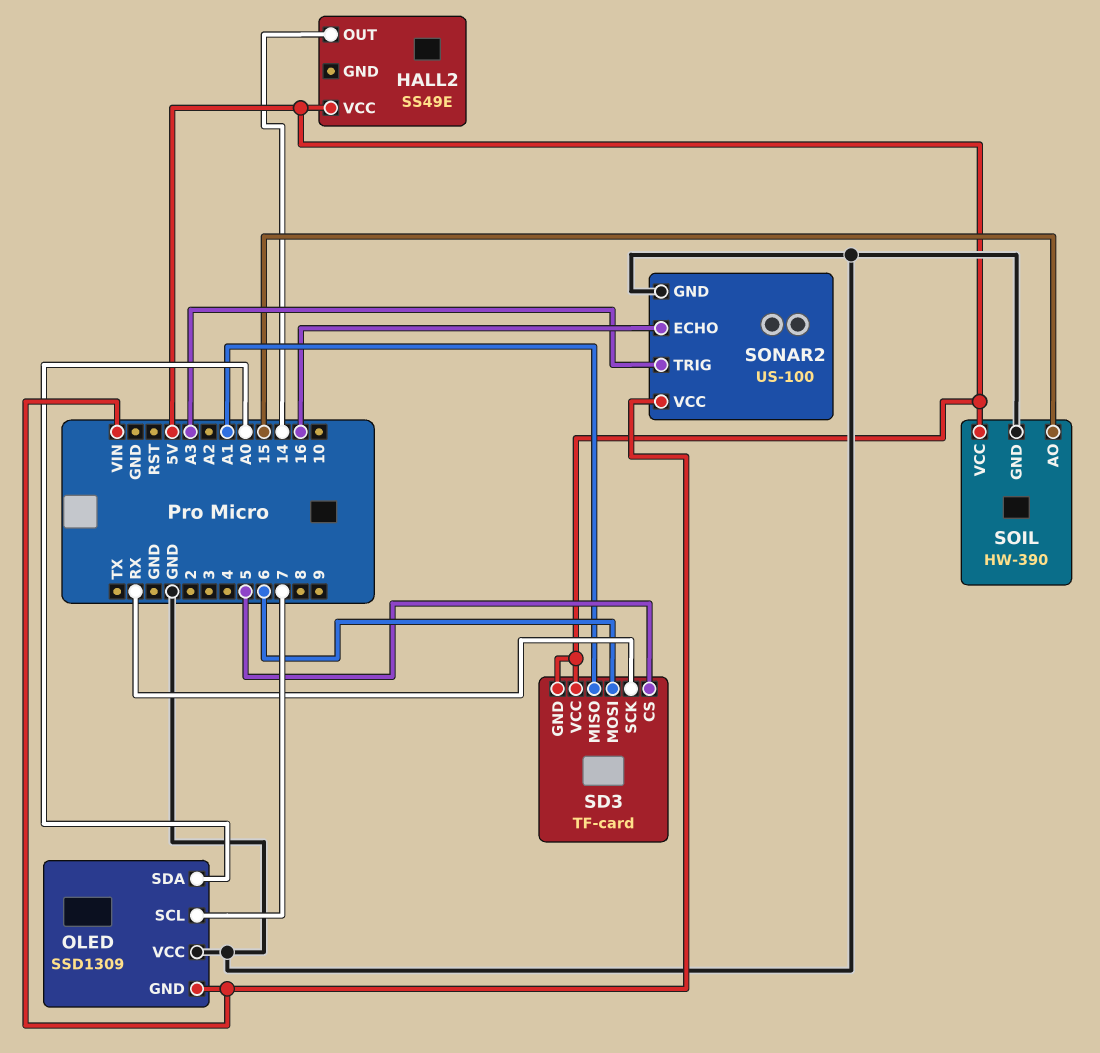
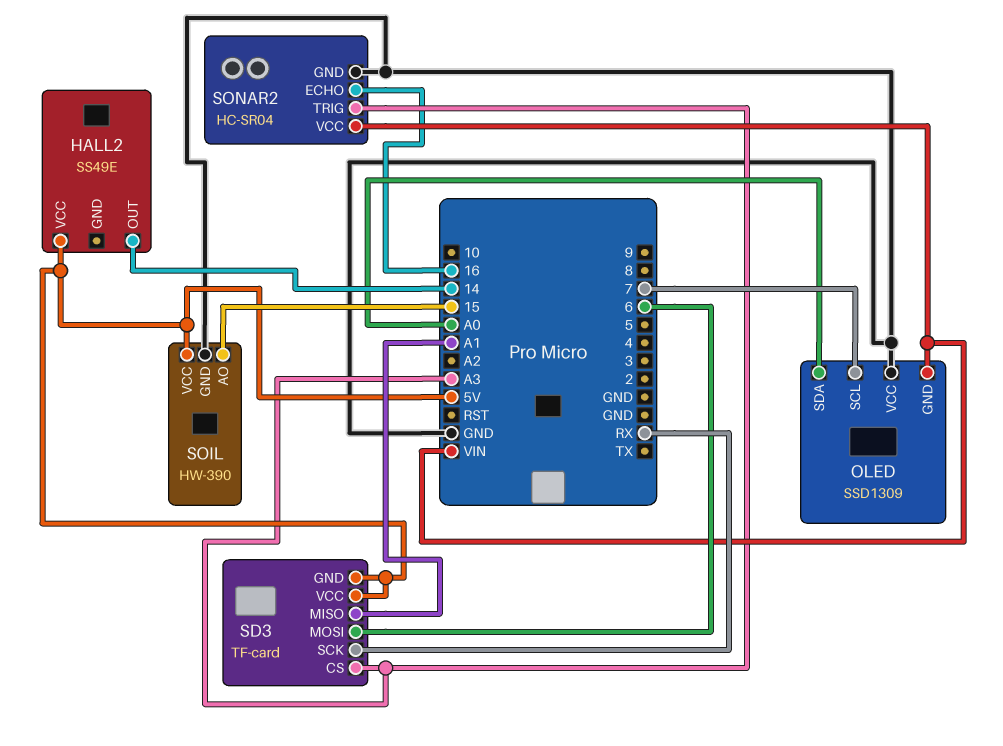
SD3 pin CS: 5 -> A3
SONAR2: US-100 -> HC-SR04

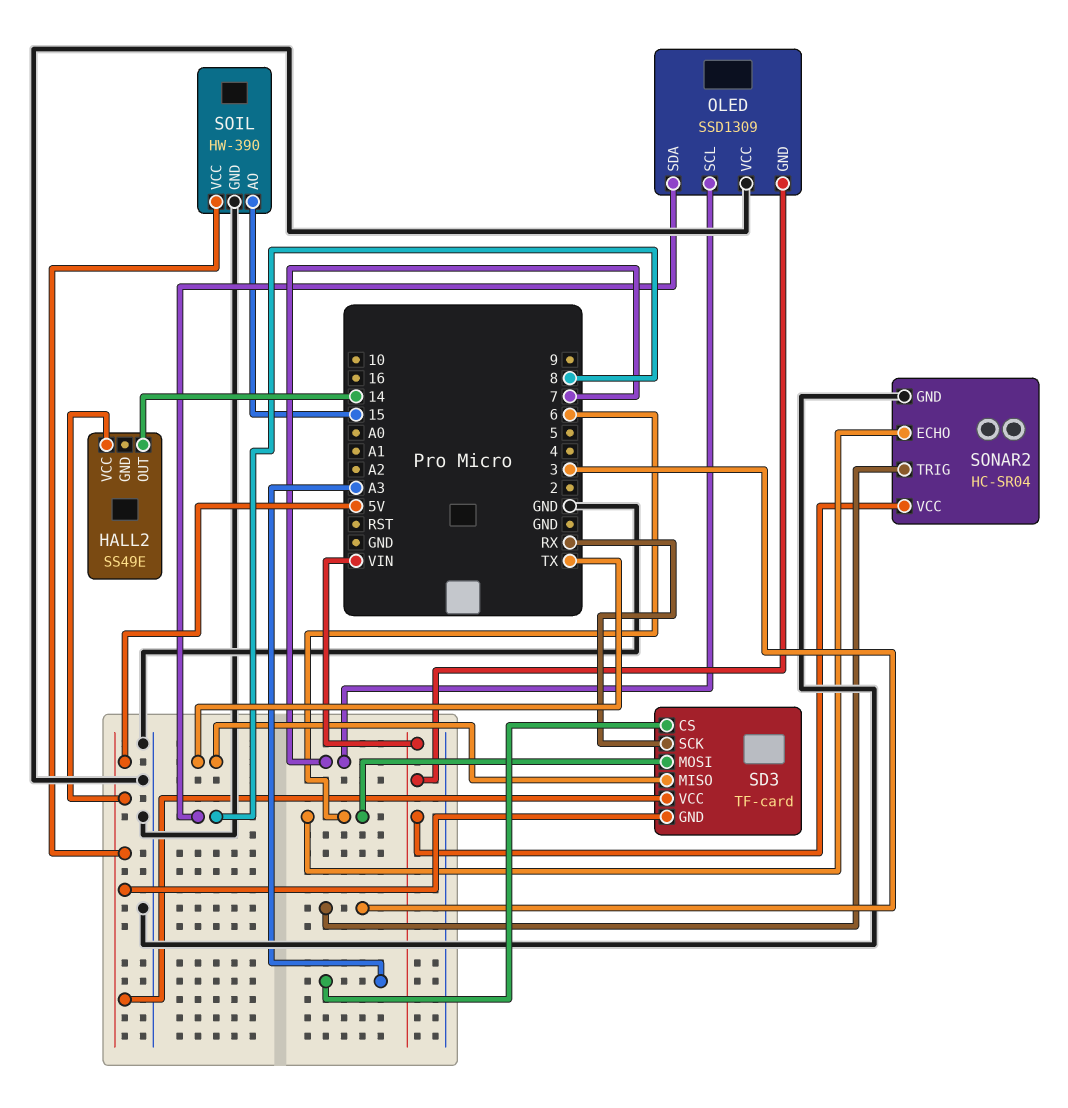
OLED pin SDA: A0 -> 8
SD3 pin MISO: A1 -> TX
SONAR2 pin ECHO: 16 -> 6
SONAR2 pin TRIG: A3 -> 3

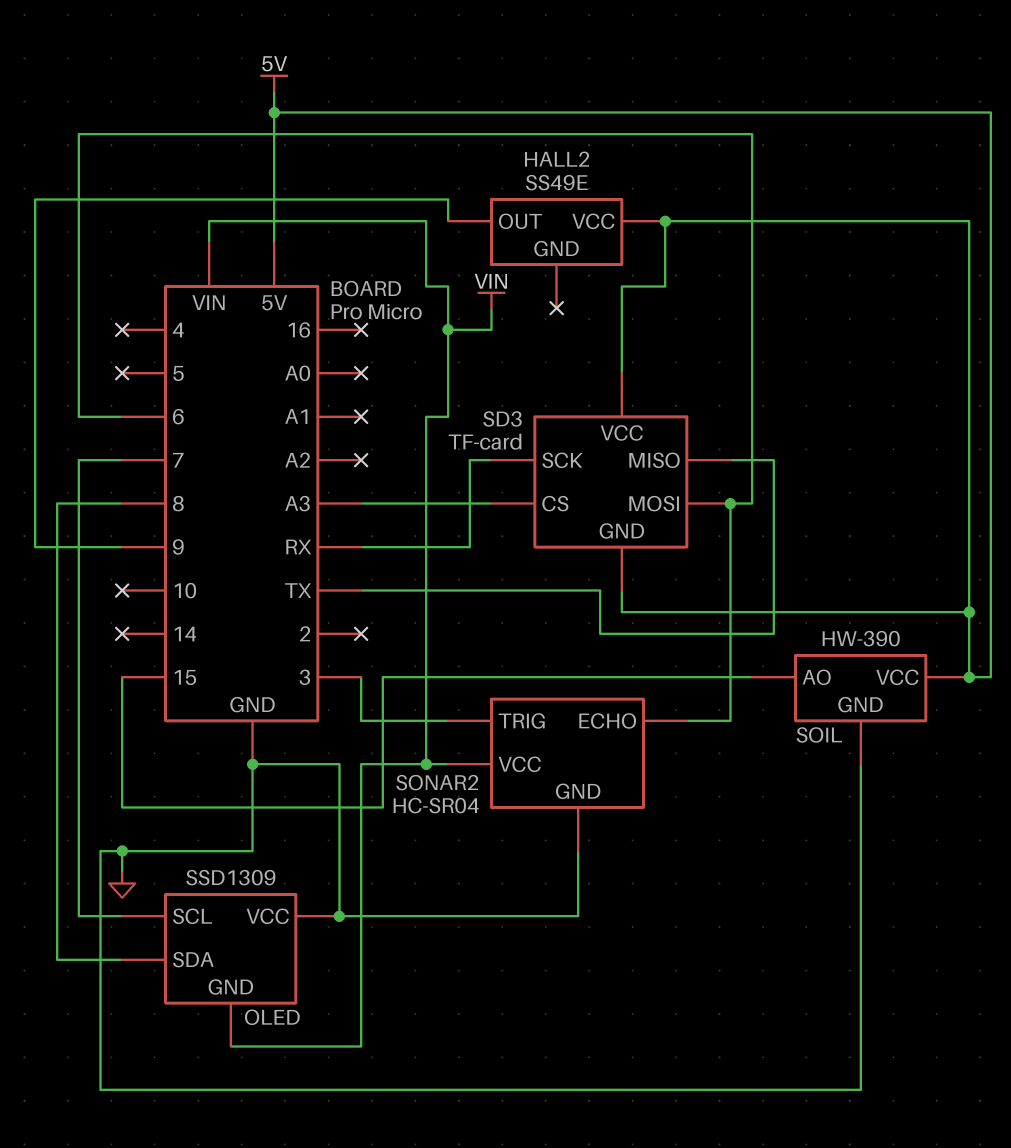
HALL2 pin OUT: 14 -> 9

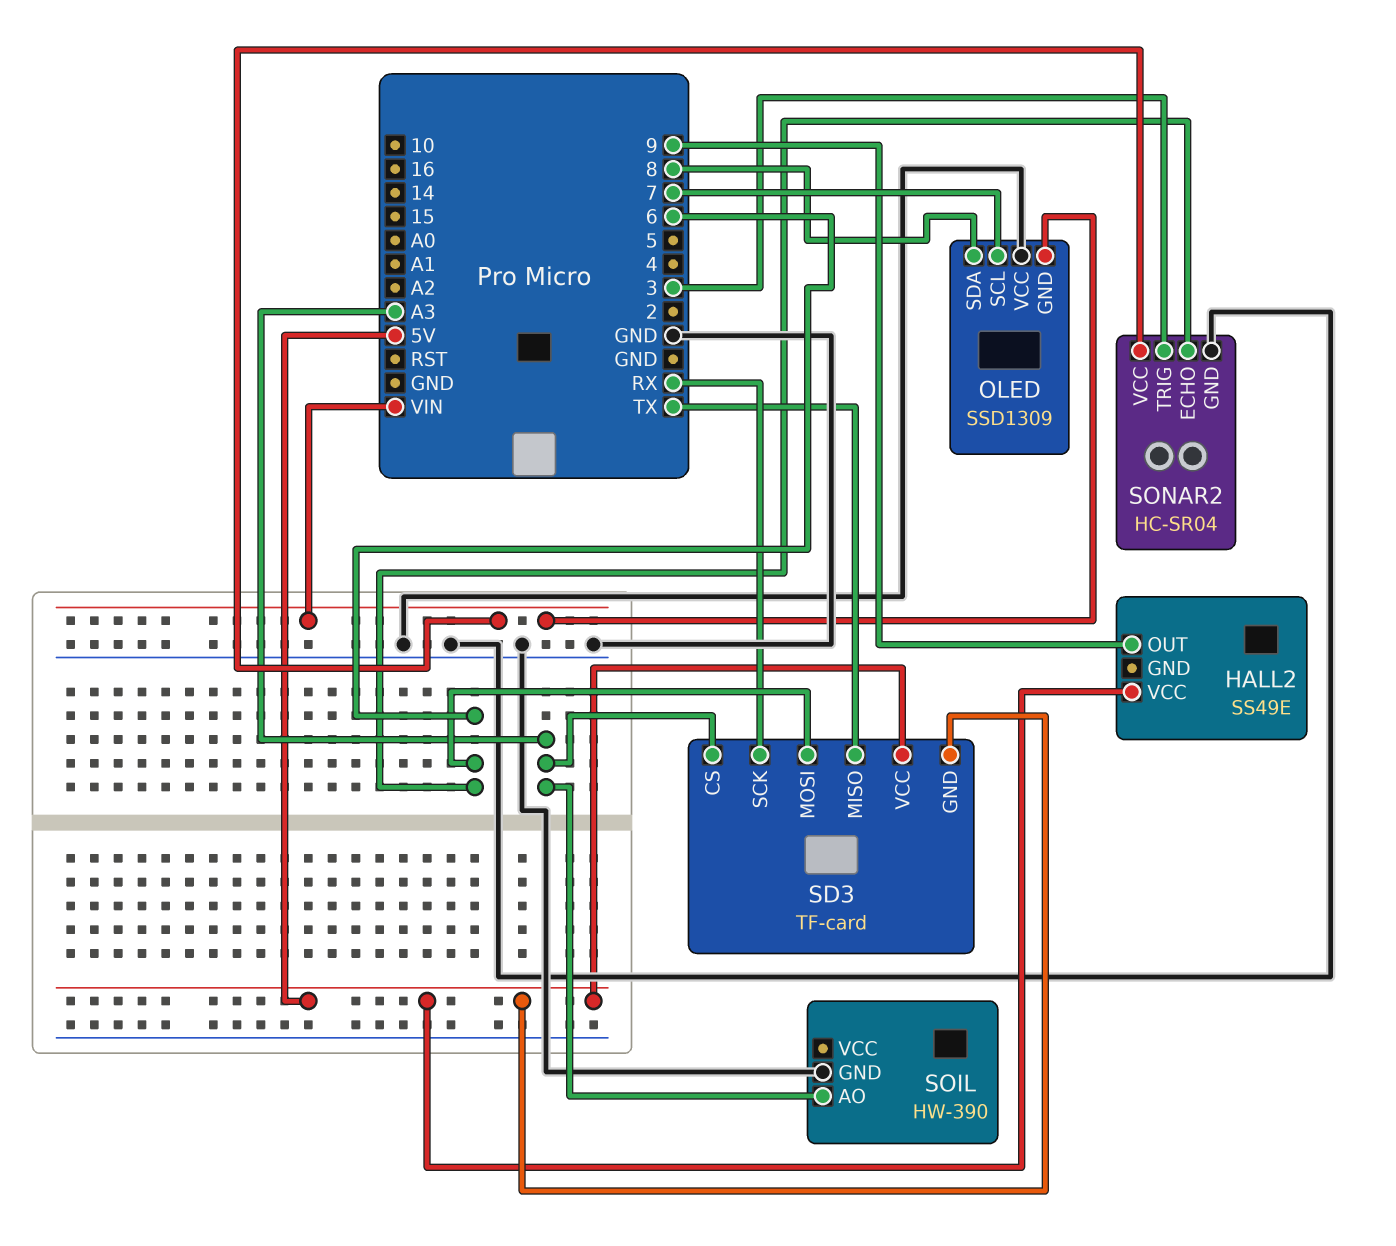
SOIL pin AO: 15 -> A3
SOIL pin VCC: 5V -> none

